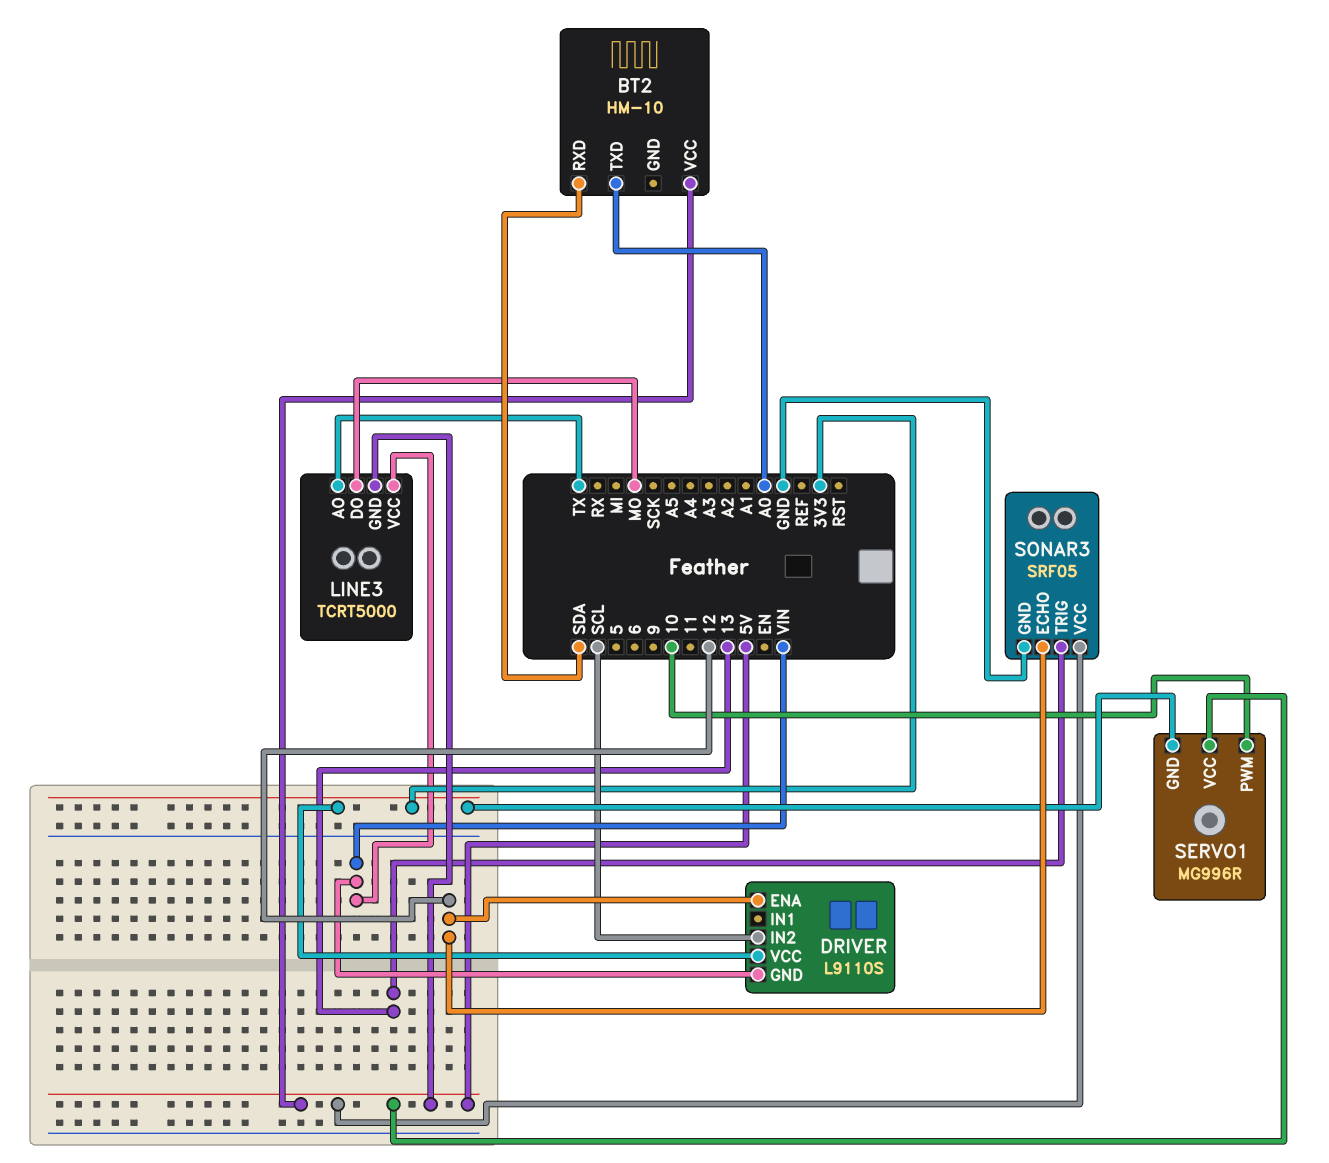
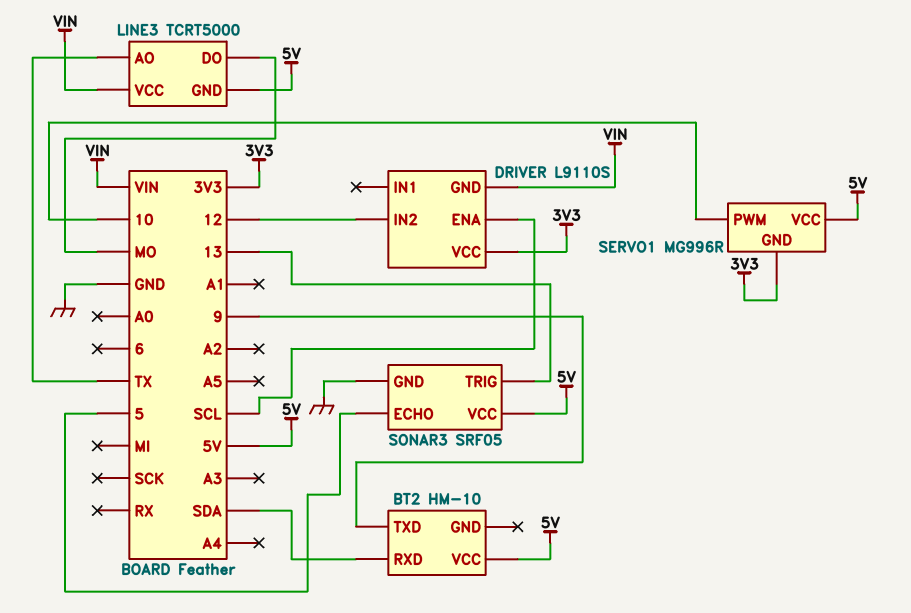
BT2 pin TXD: A0 -> 9
DRIVER pin ENA: 12 -> SCL
DRIVER pin IN2: SCL -> 12
SONAR3 pin ECHO: 12 -> 5

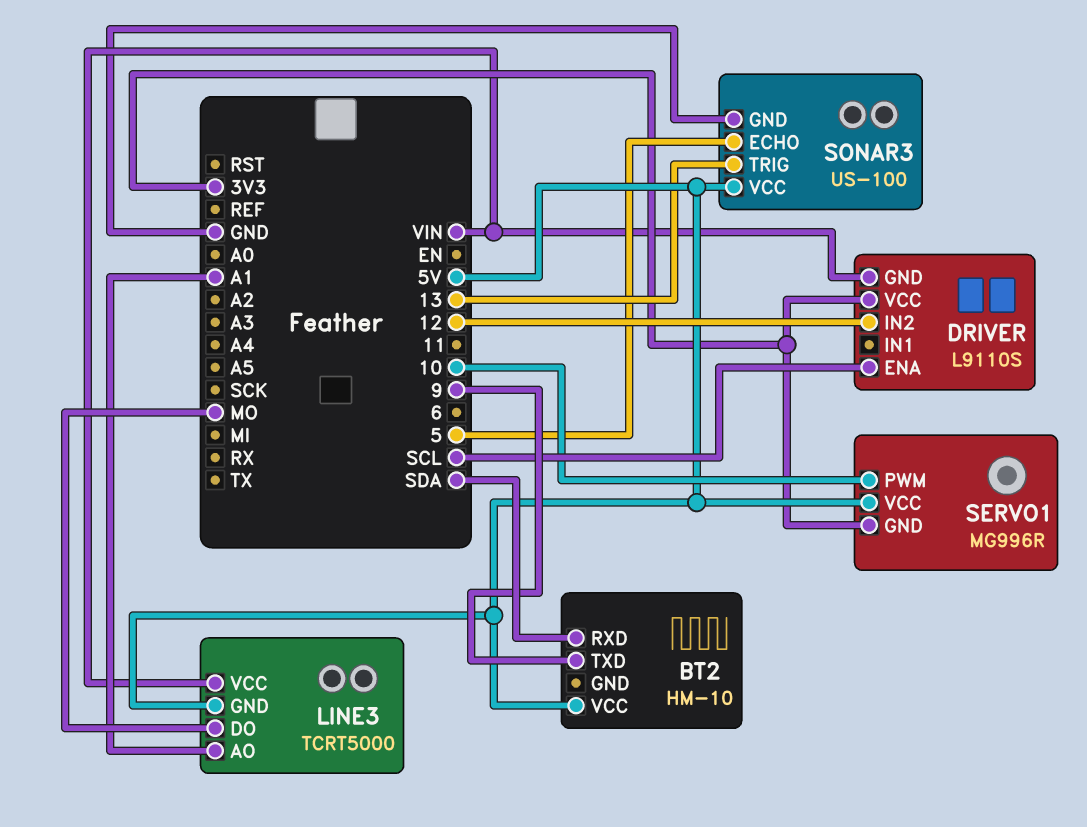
LINE3 pin AO: TX -> A1
SONAR3: SRF05 -> US-100

